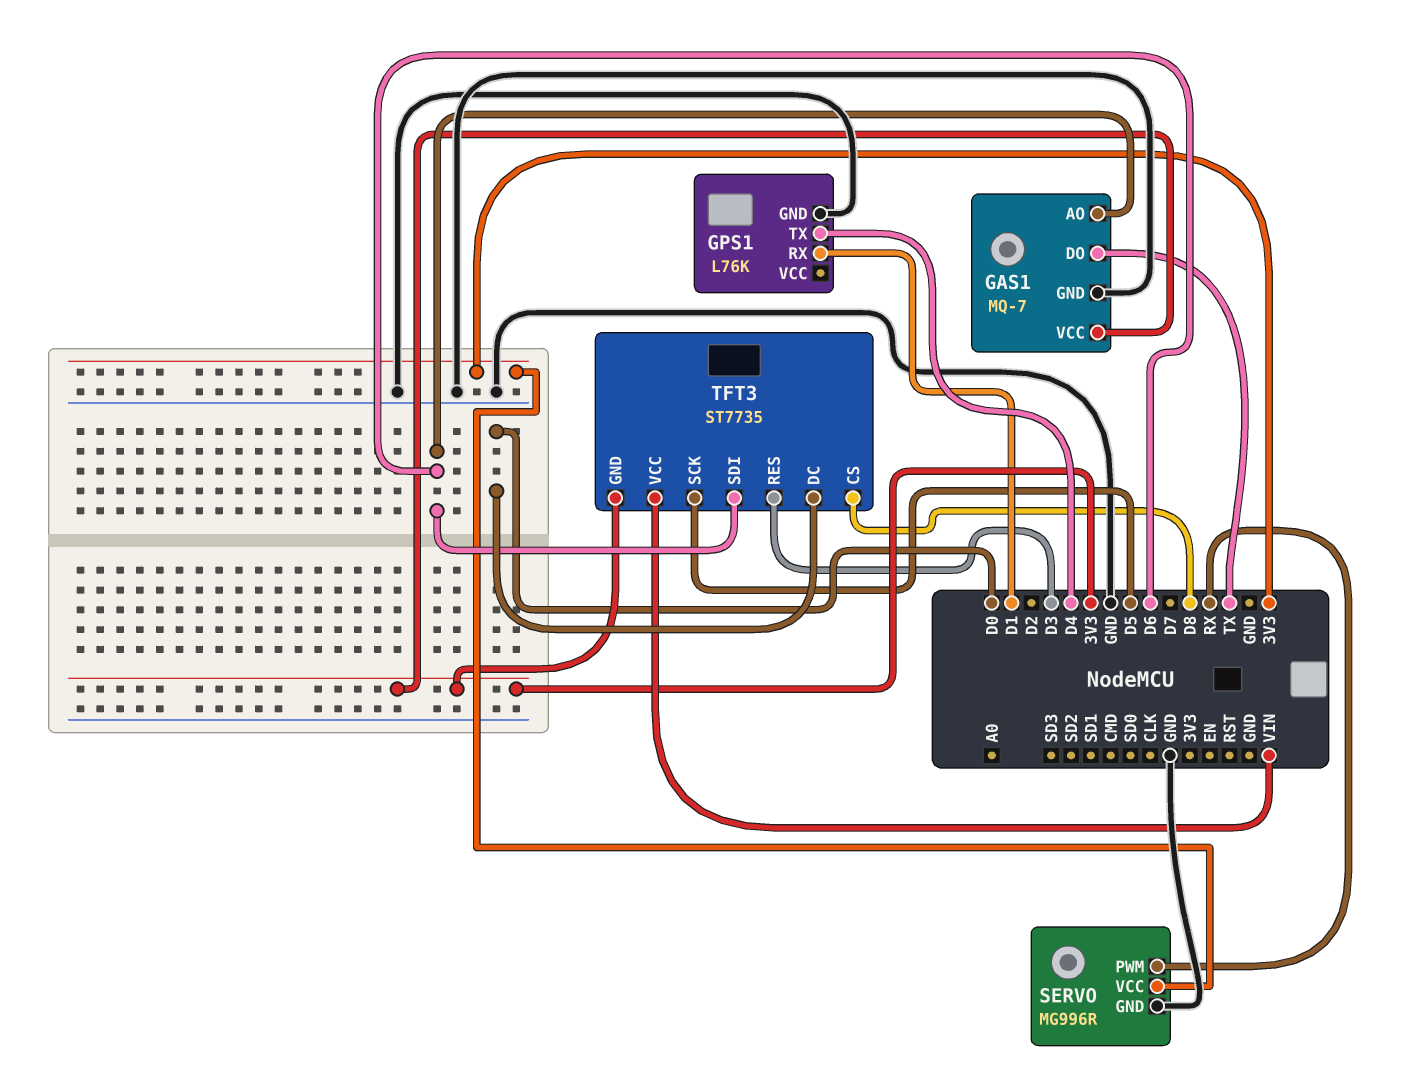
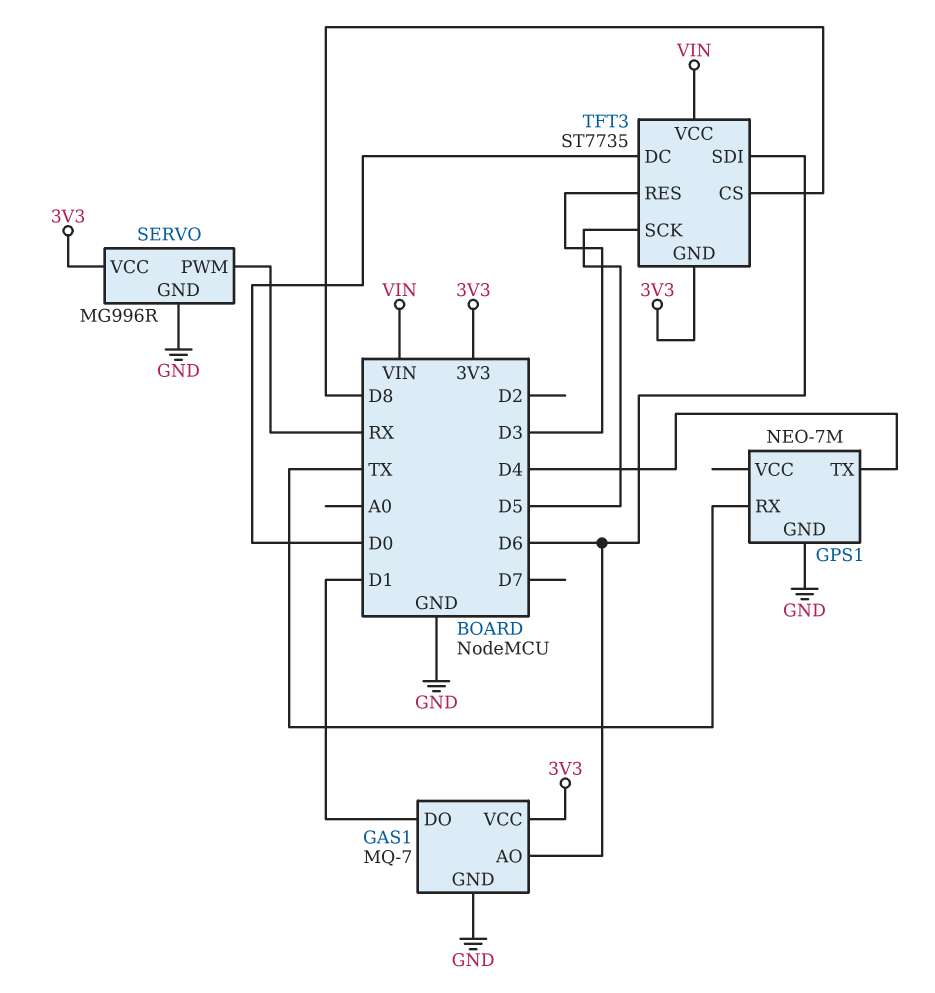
GAS1 pin DO: TX -> D1
GPS1: L76K -> NEO-7M
GPS1 pin RX: D1 -> TX

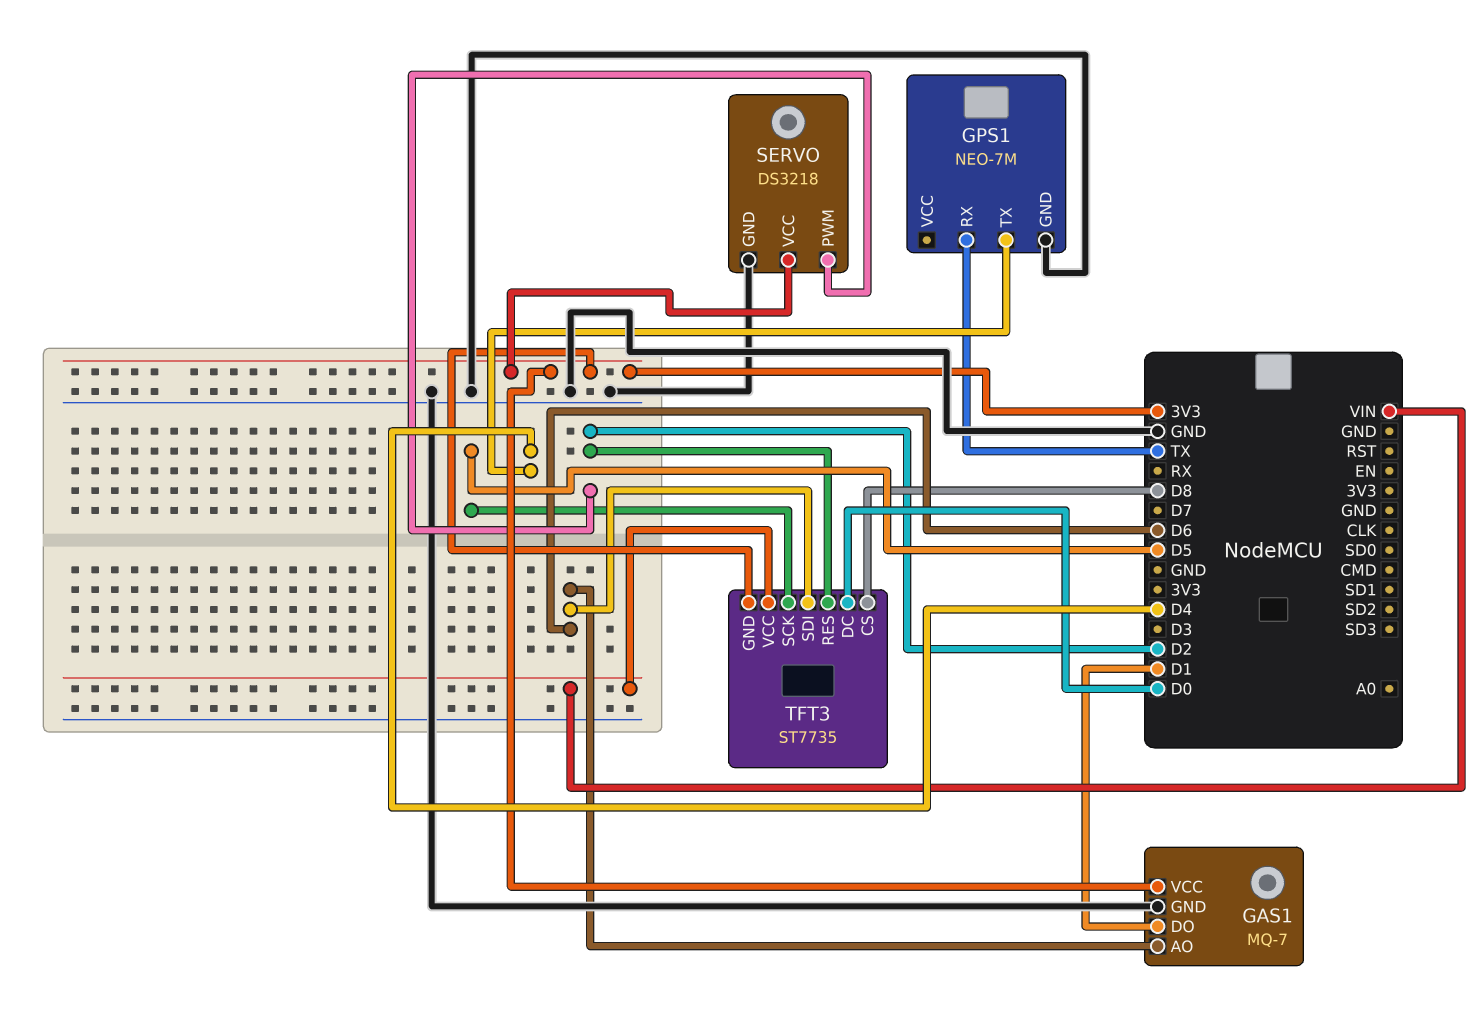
SERVO: MG996R -> DS3218
SERVO pin PWM: RX -> D2
TFT3 pin RES: D3 -> D2

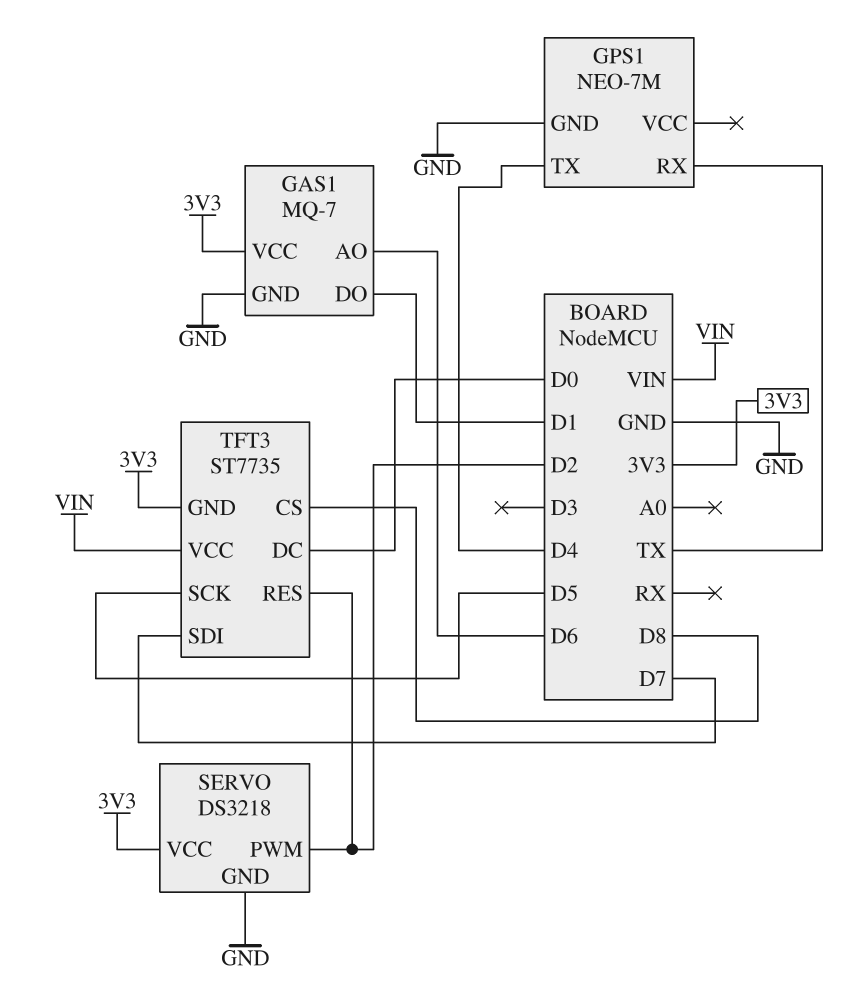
TFT3 pin SDI: D6 -> D7

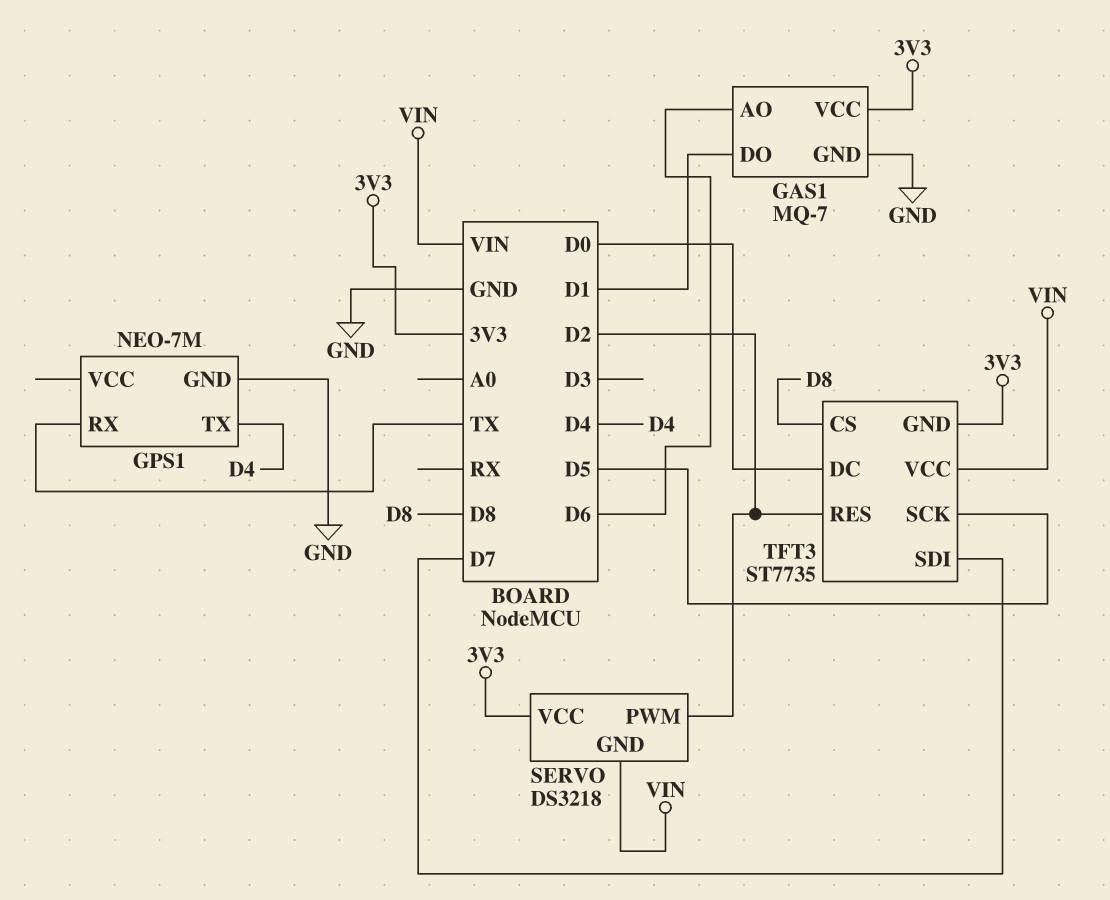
SERVO pin GND: GND -> VIN

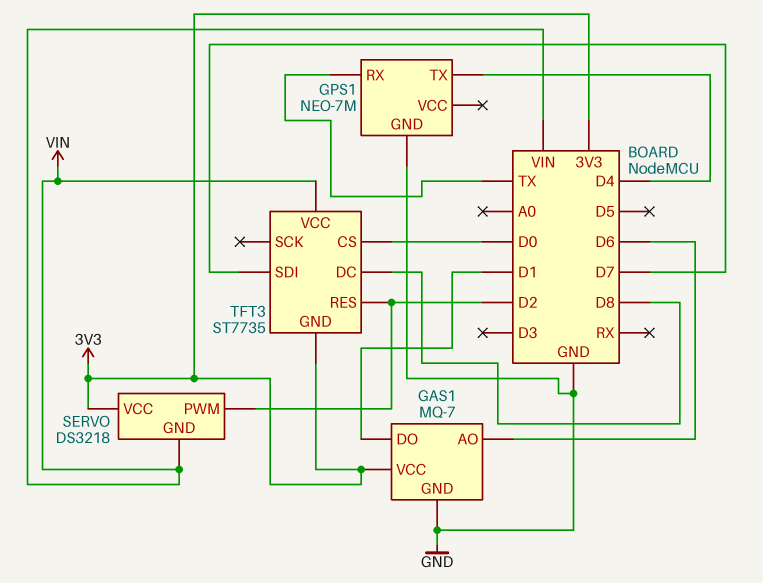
TFT3 pin CS: D8 -> D0
TFT3 pin DC: D0 -> D8
TFT3 pin SCK: D5 -> none

